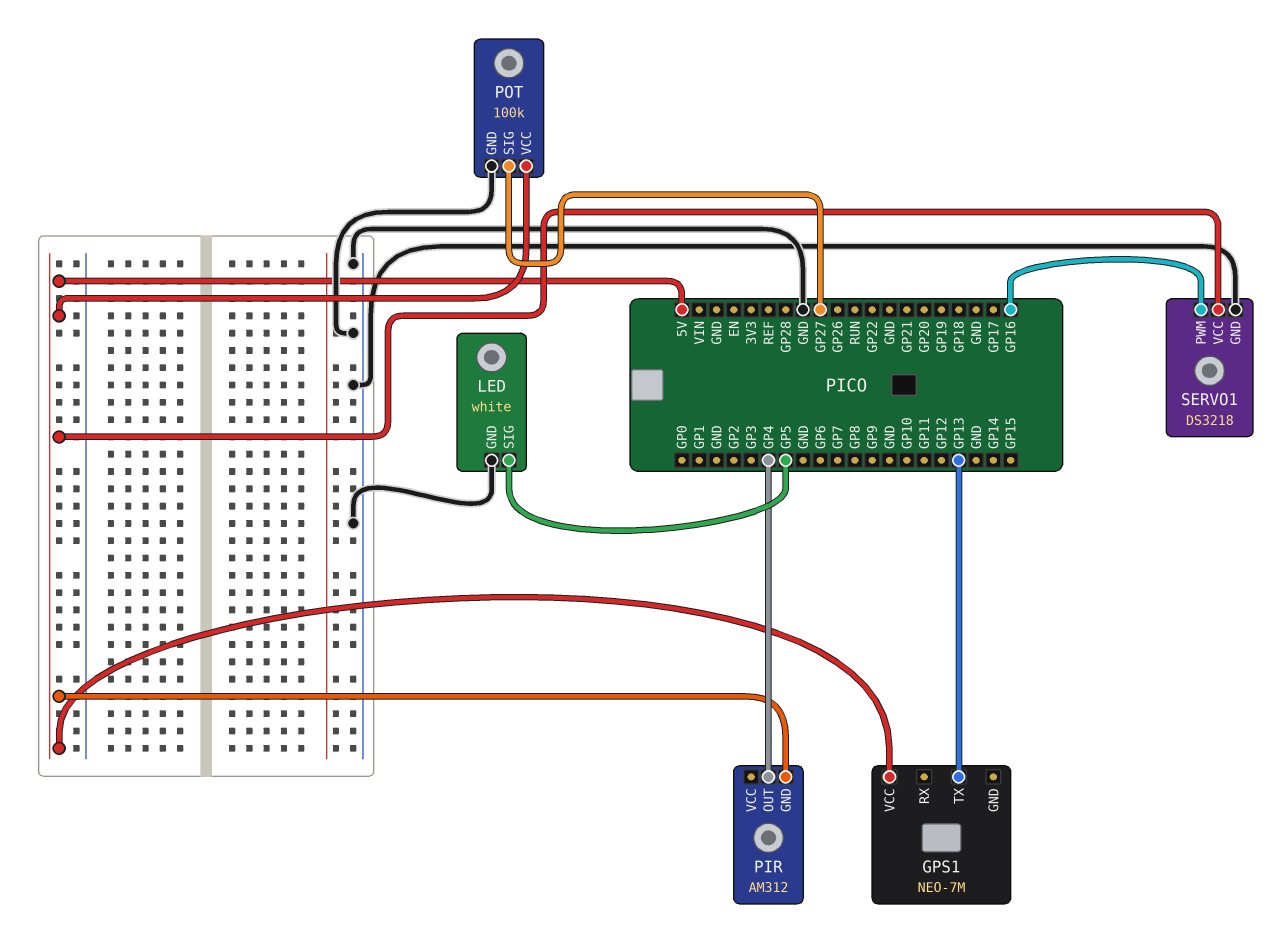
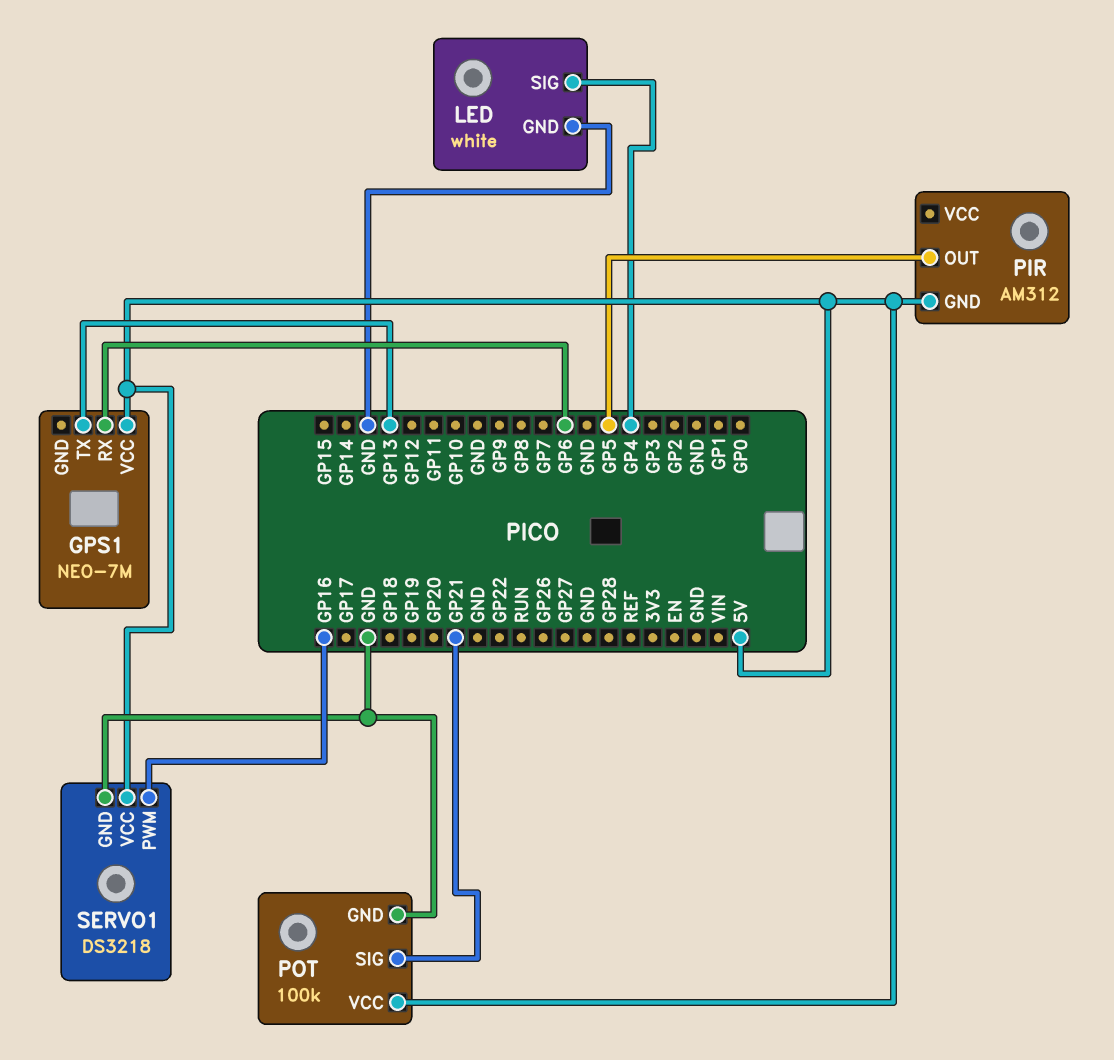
GPS1 pin RX: none -> GP6
LED pin SIG: GP5 -> GP4
PIR pin OUT: GP4 -> GP5
POT pin SIG: GP27 -> GP21

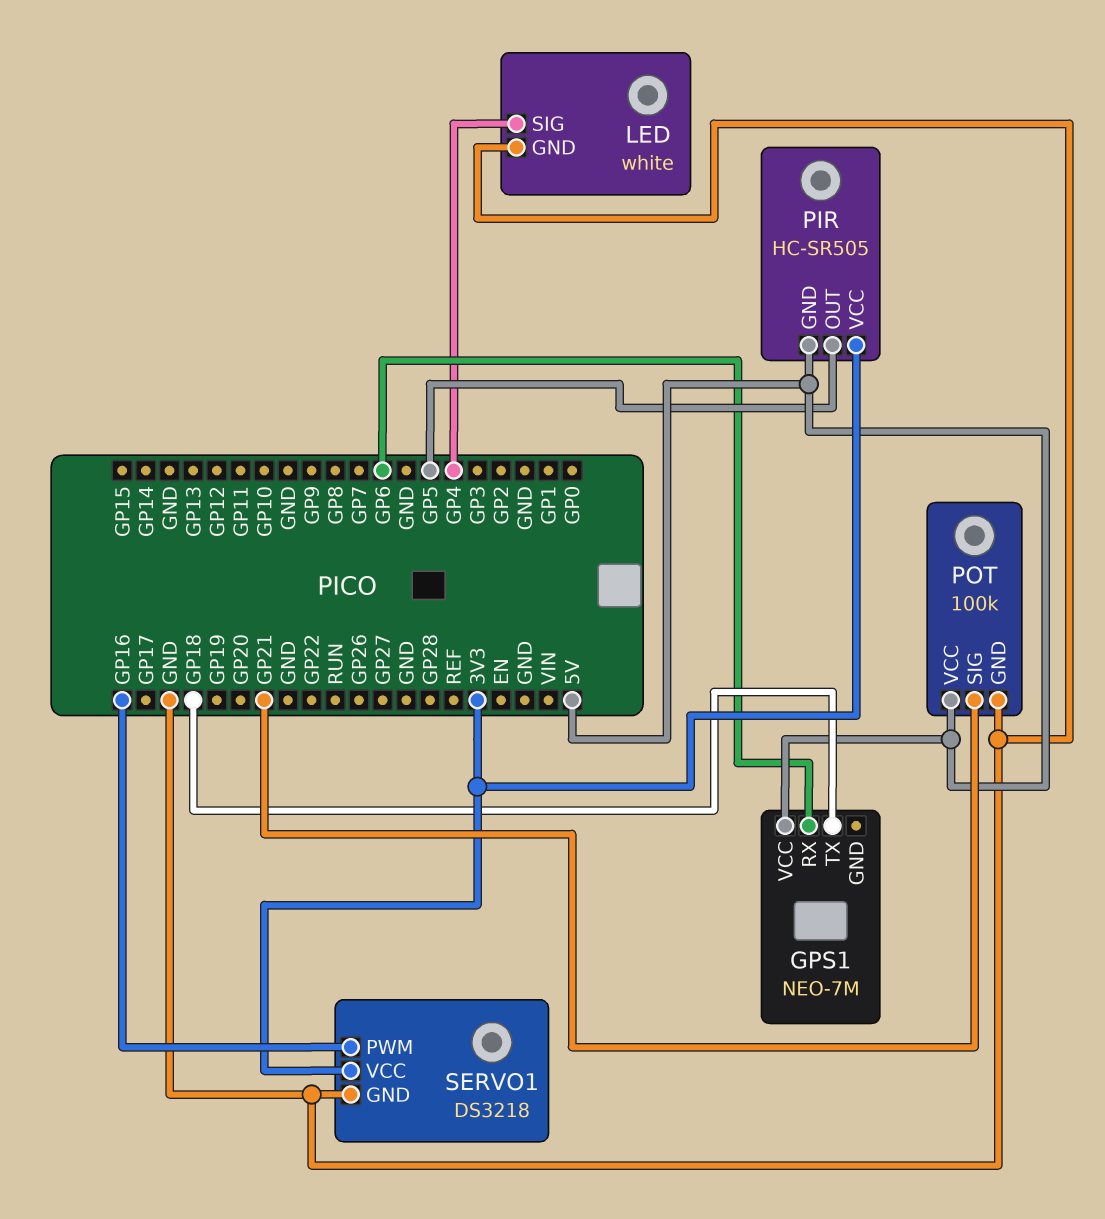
GPS1 pin TX: GP13 -> GP18
PIR: AM312 -> HC-SR505
PIR pin VCC: none -> 3V3
SERVO1 pin VCC: 5V -> 3V3

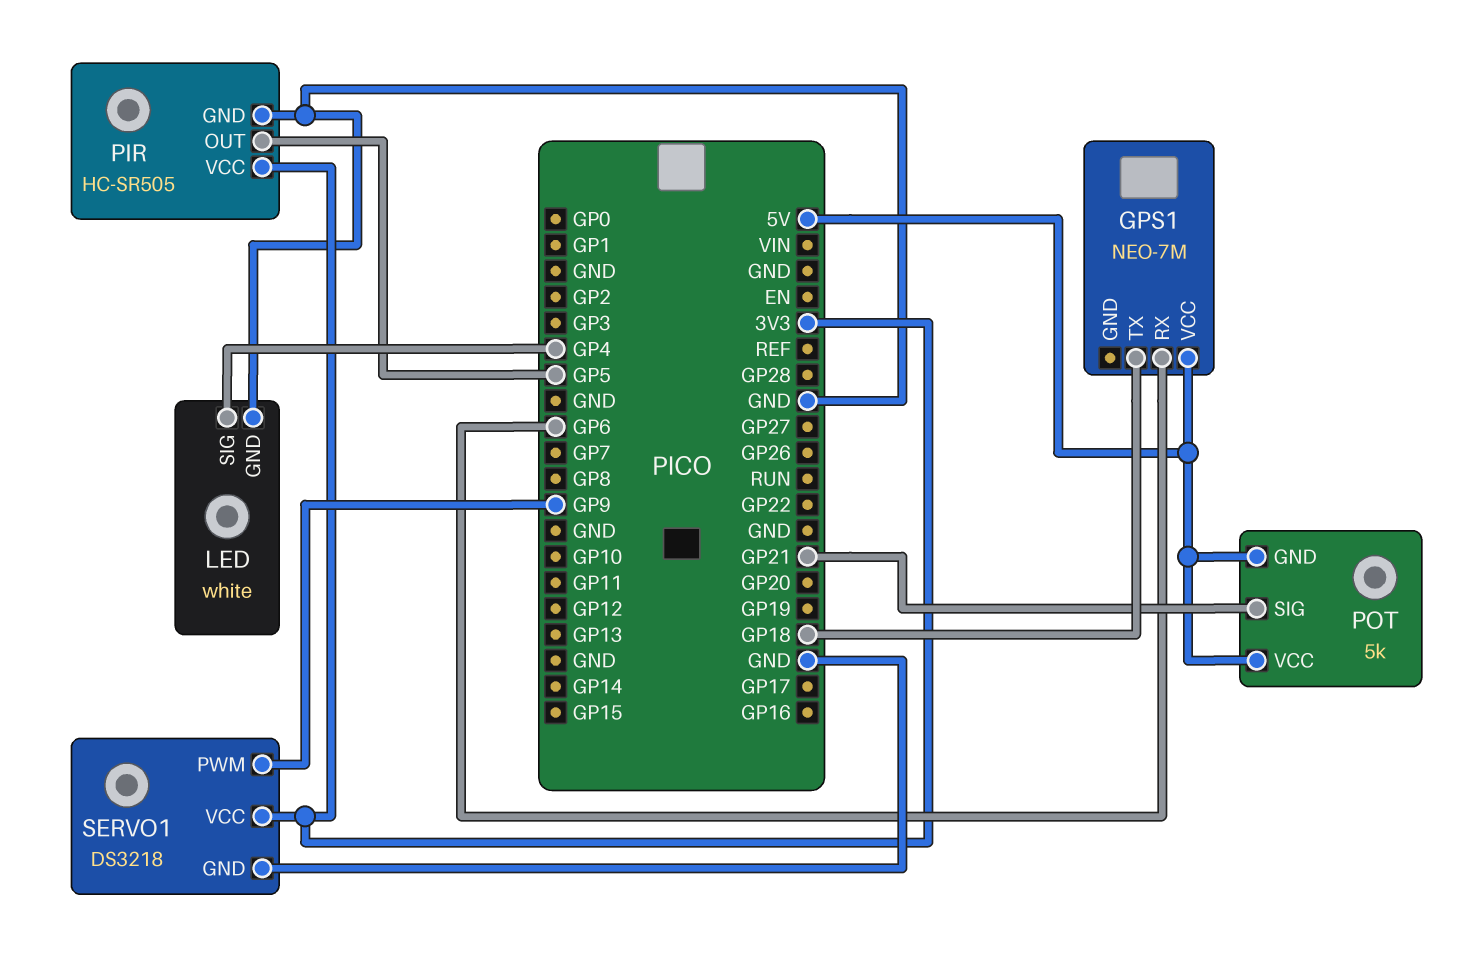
PIR pin GND: 5V -> GND
POT: 100k -> 5k
POT pin GND: GND -> 5V
SERVO1 pin PWM: GP16 -> GP9

